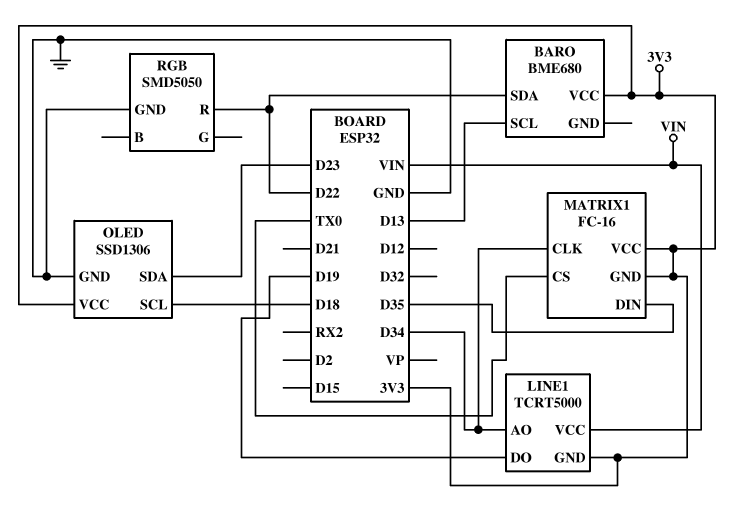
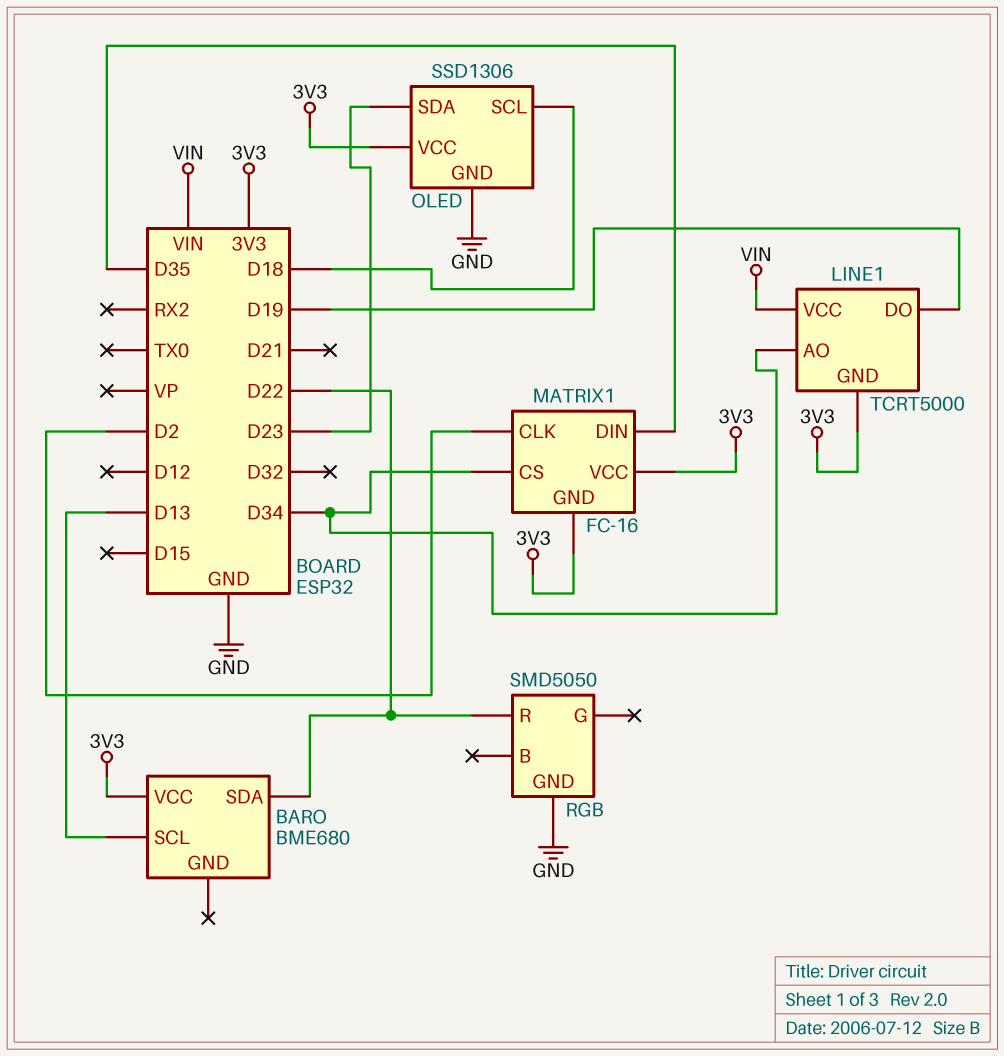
MATRIX1 pin CLK: D34 -> D2
MATRIX1 pin CS: TX0 -> D34

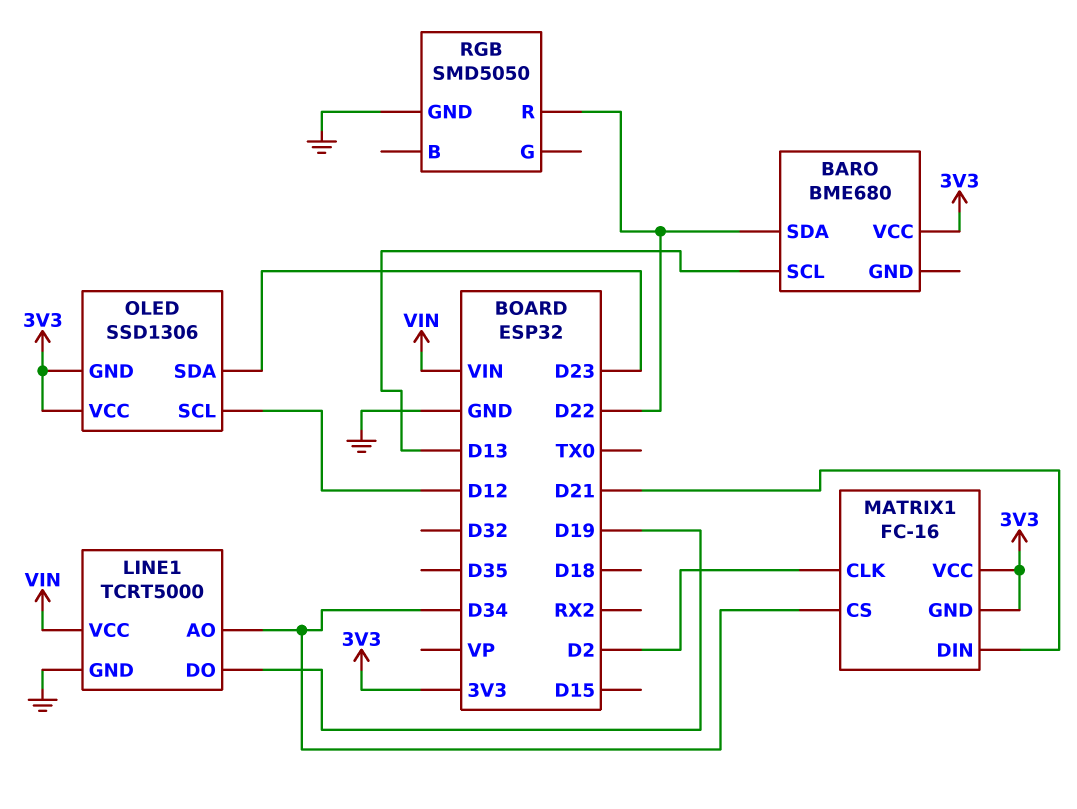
LINE1 pin GND: 3V3 -> GND
MATRIX1 pin DIN: D35 -> D21
OLED pin GND: GND -> 3V3
OLED pin SCL: D18 -> D12

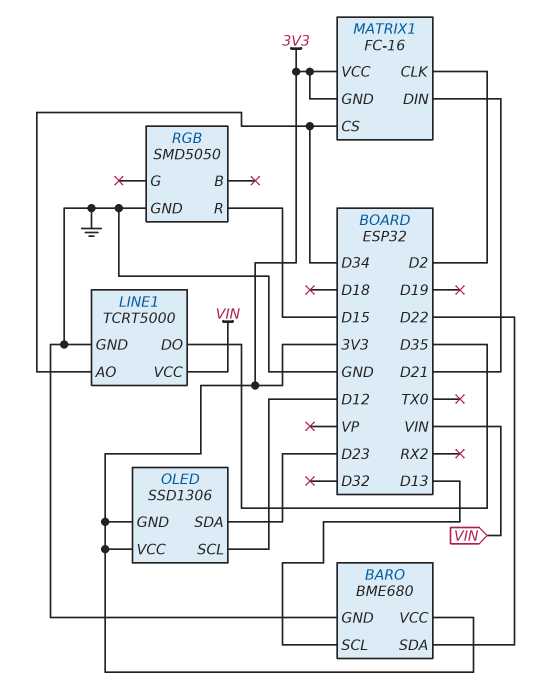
BARO pin GND: none -> GND
LINE1 pin DO: D19 -> D35
RGB pin R: D22 -> D15

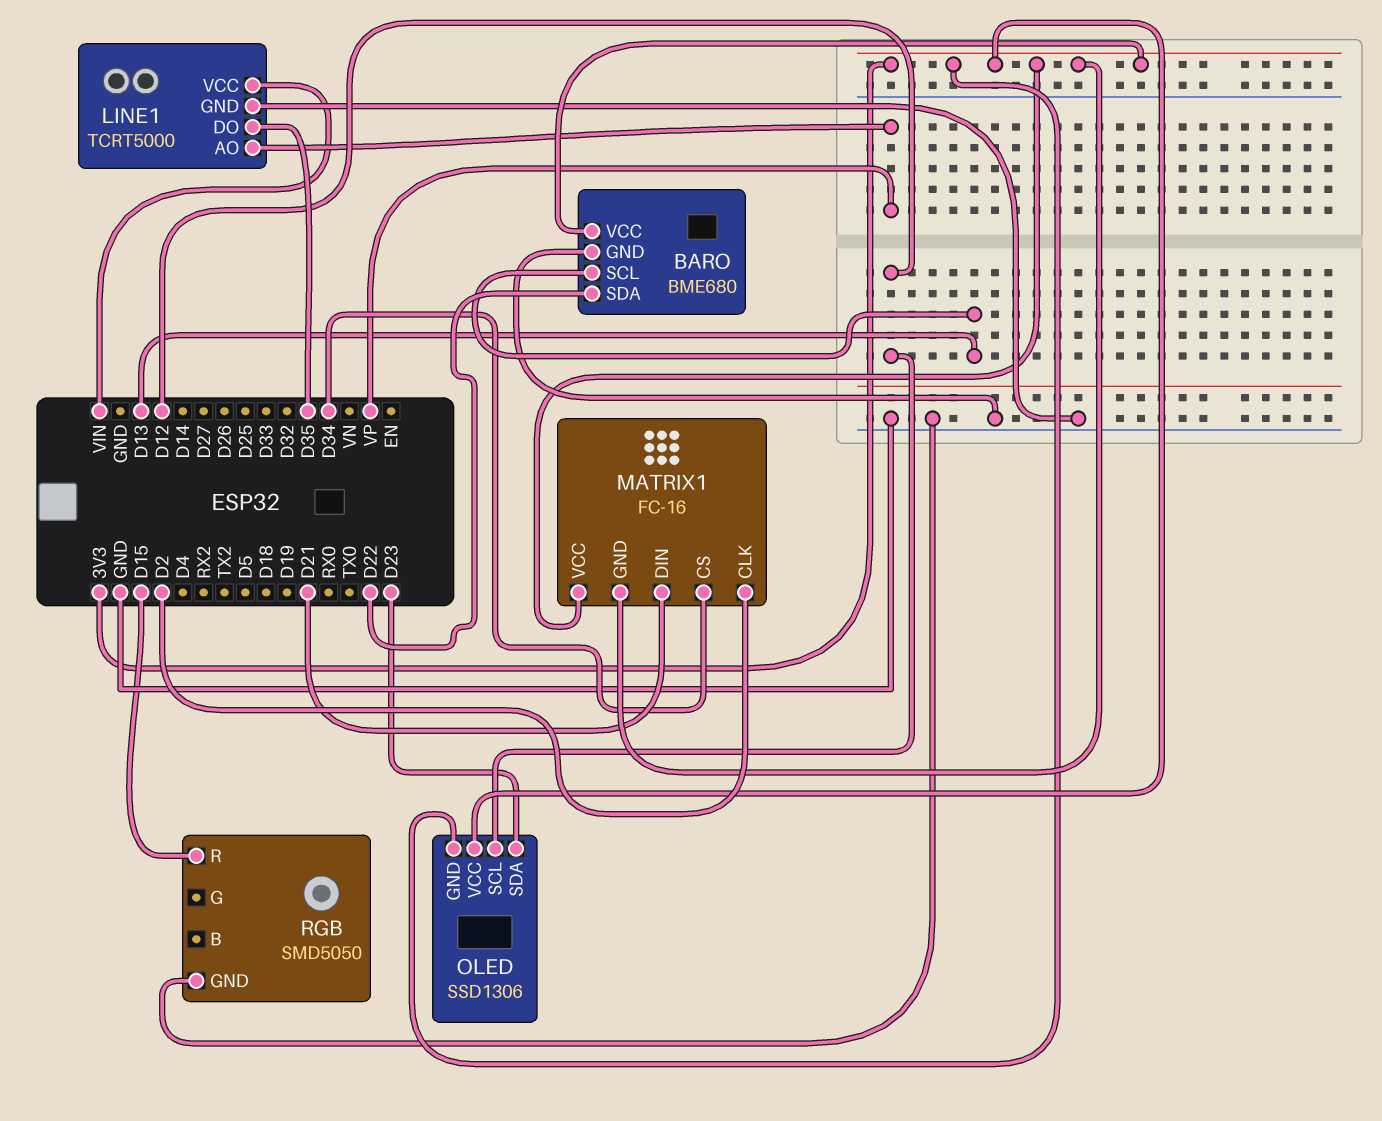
LINE1 pin AO: D34 -> VP

